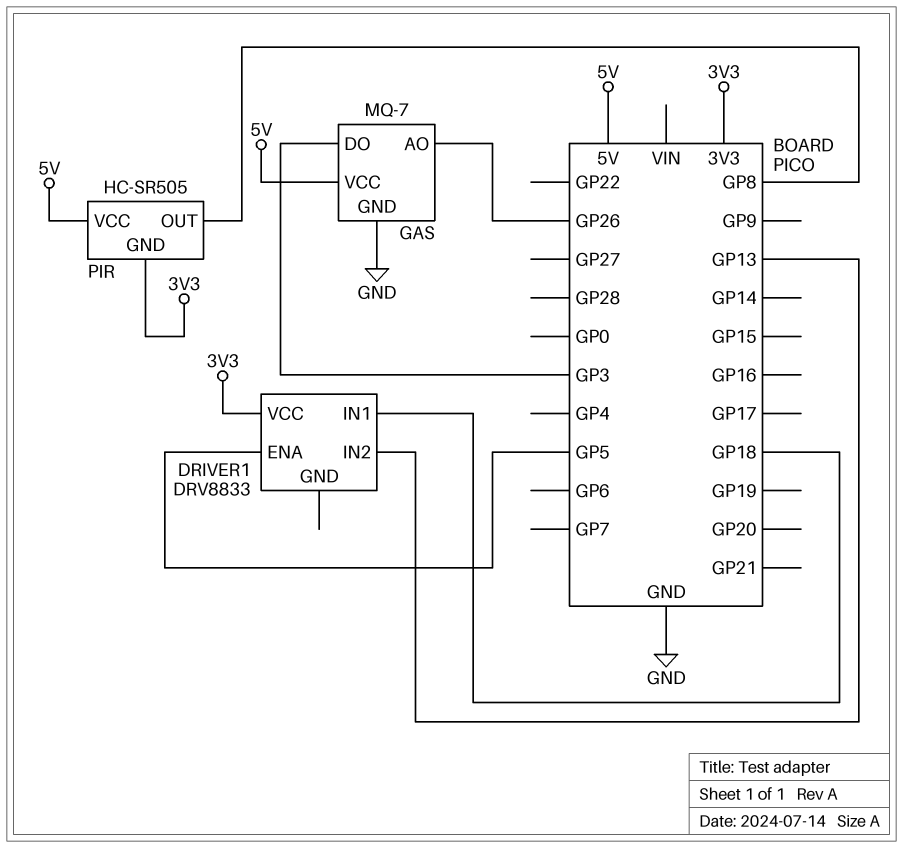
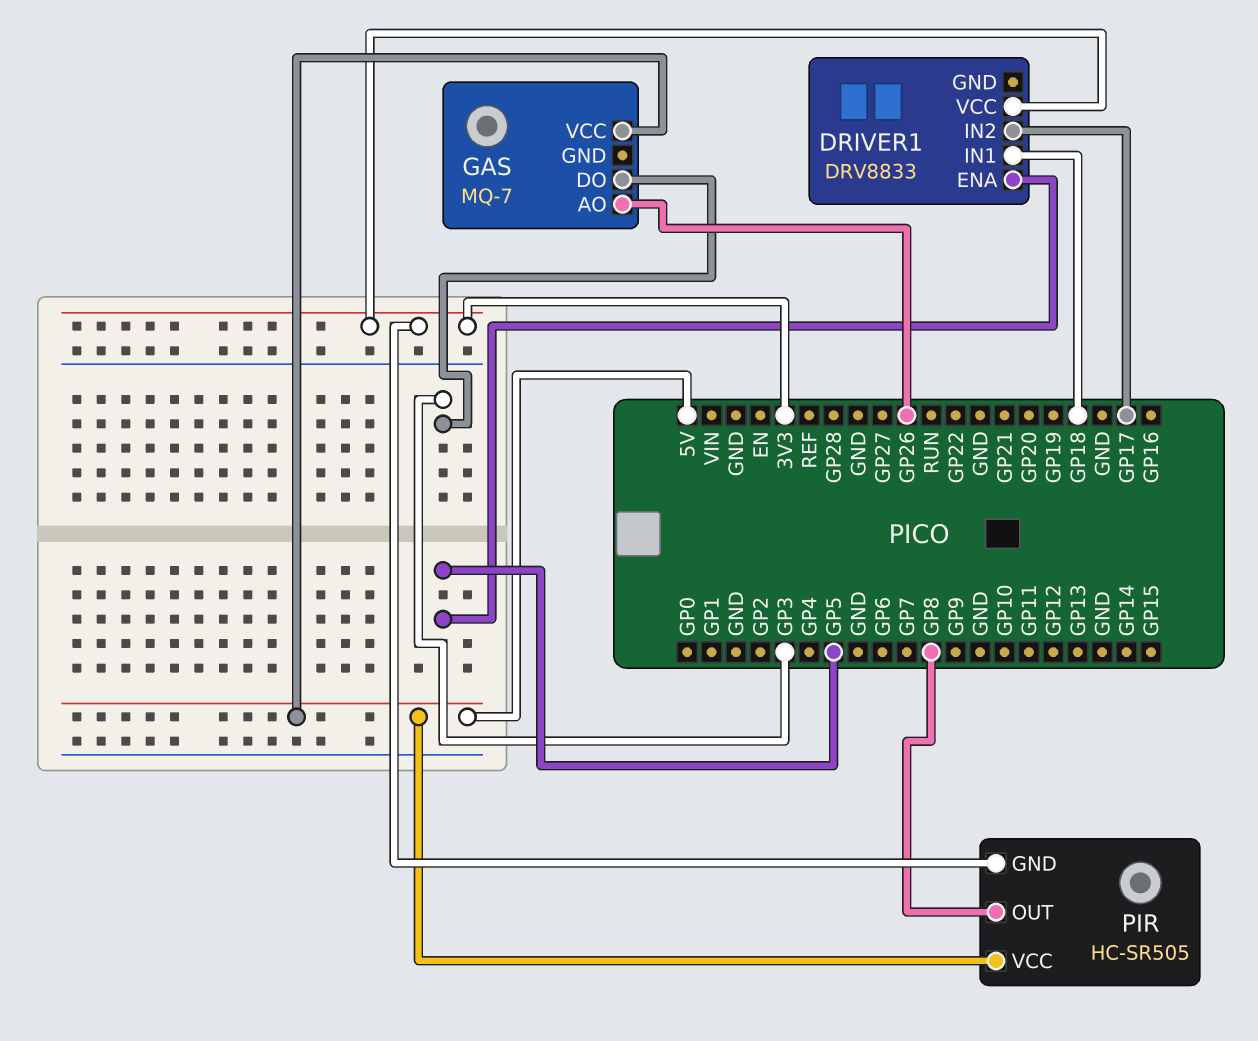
DRIVER1 pin IN2: GP13 -> GP17
GAS pin GND: GND -> none

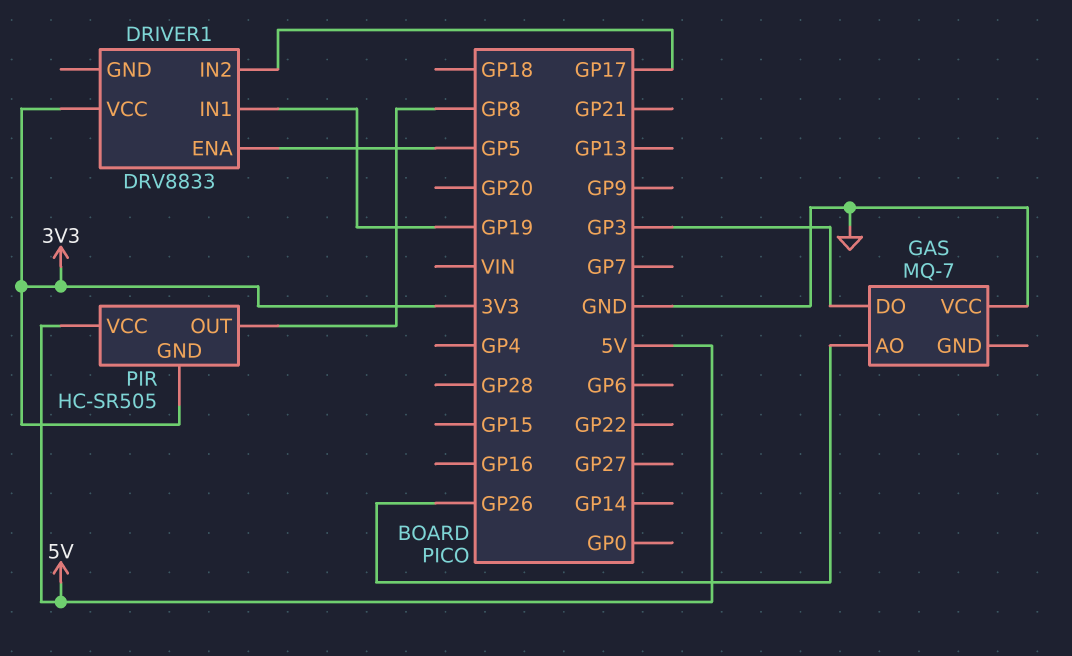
DRIVER1 pin IN1: GP18 -> GP19
GAS pin VCC: 5V -> GND

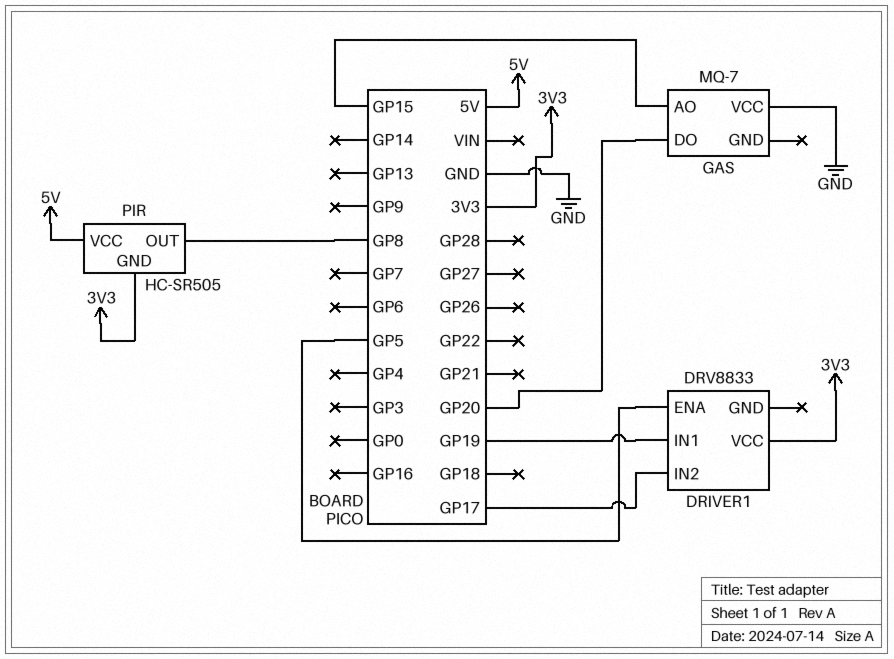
GAS pin AO: GP26 -> GP15
GAS pin DO: GP3 -> GP20

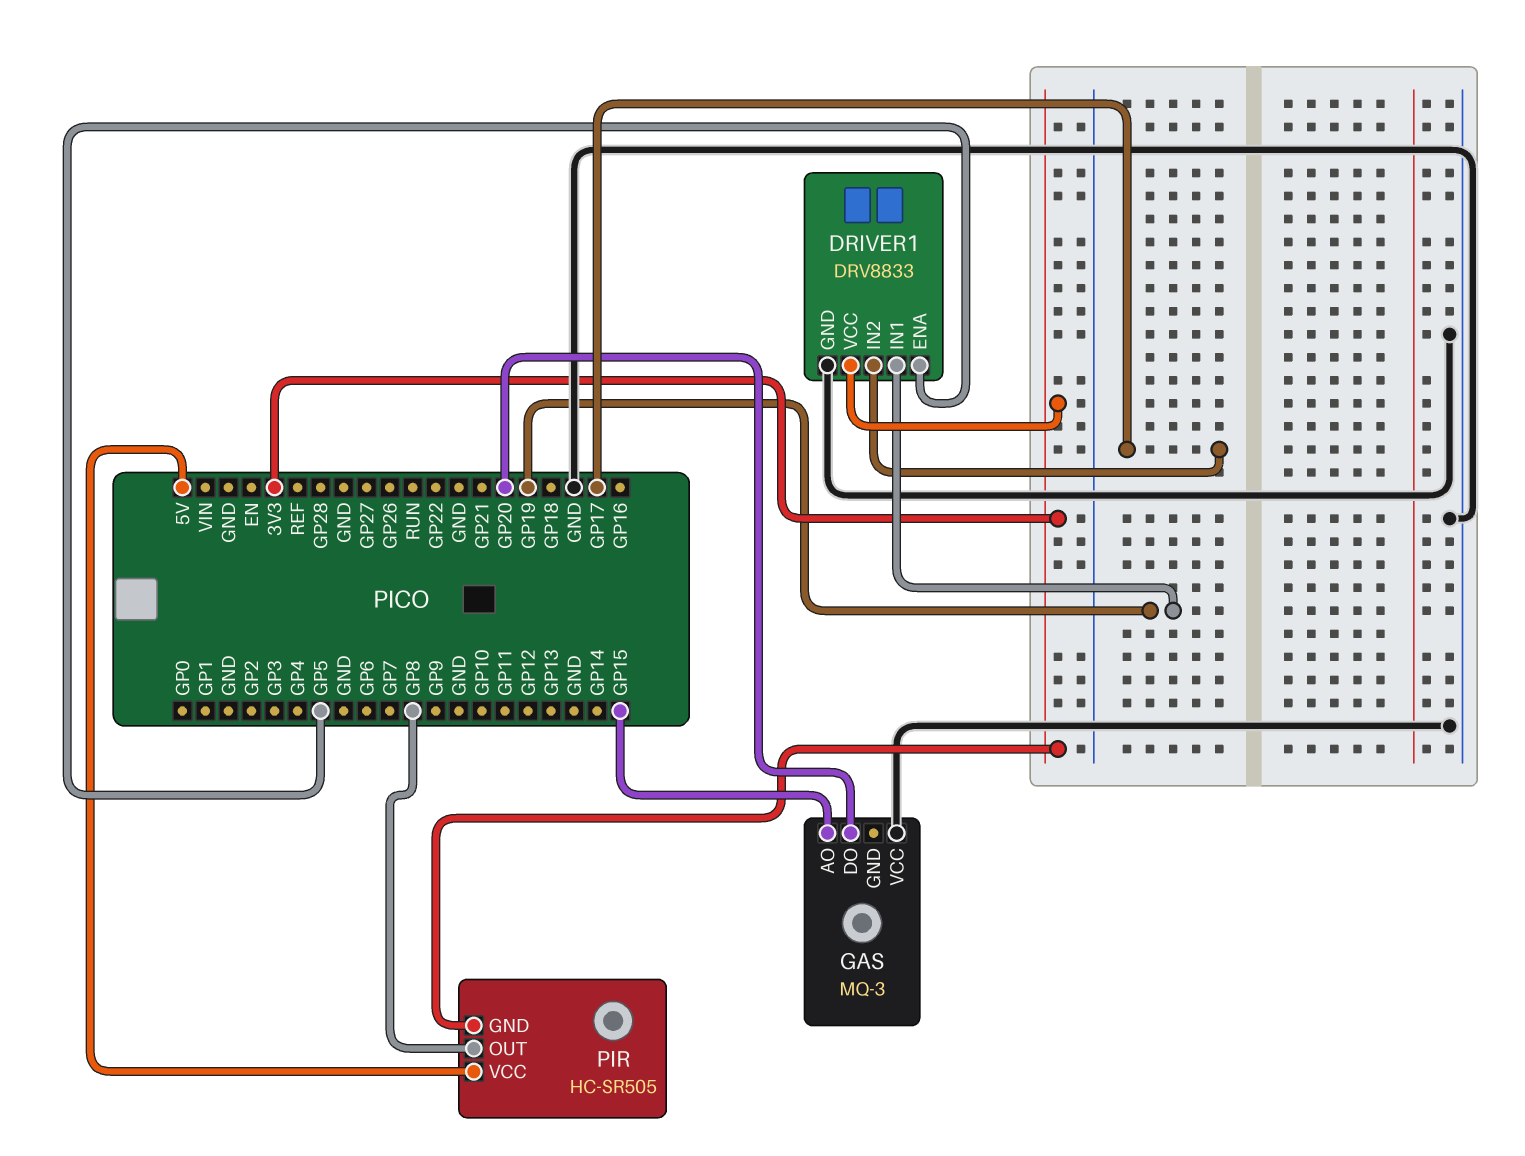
DRIVER1 pin GND: none -> GND
GAS: MQ-7 -> MQ-3

